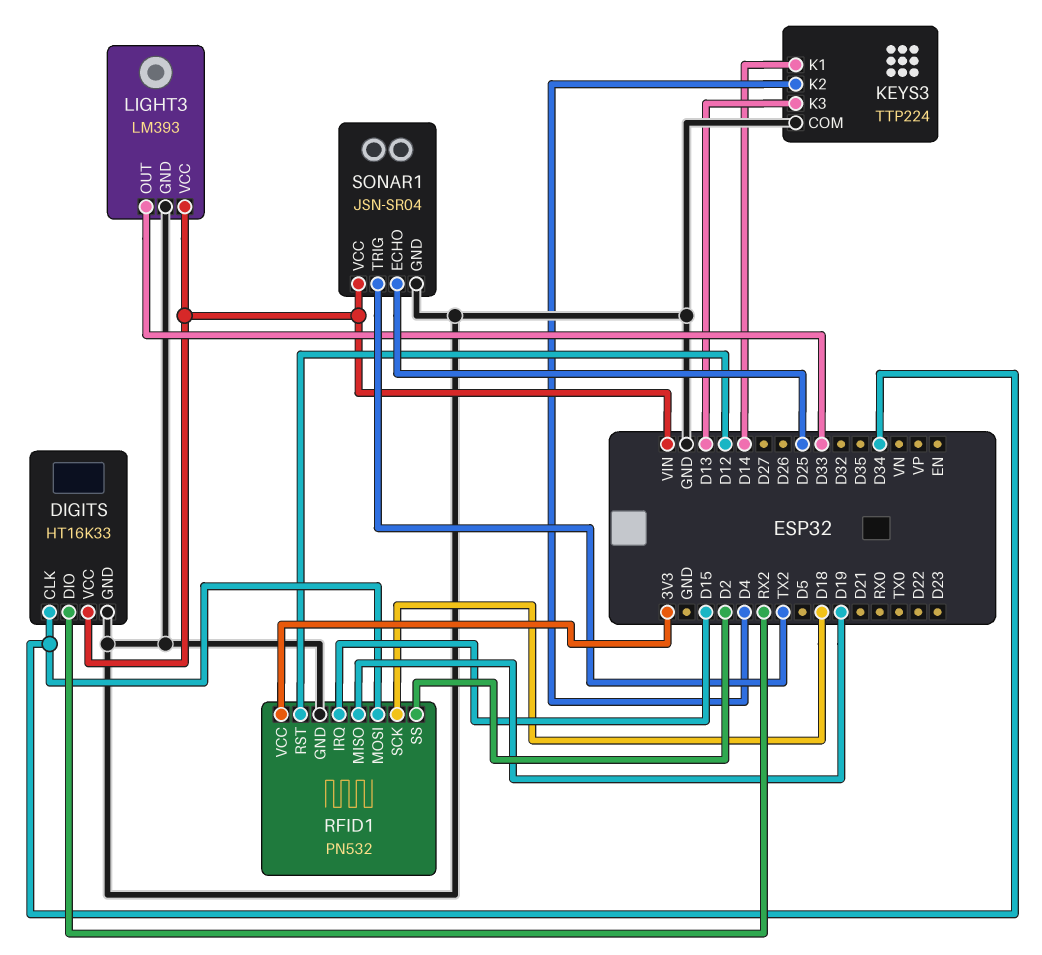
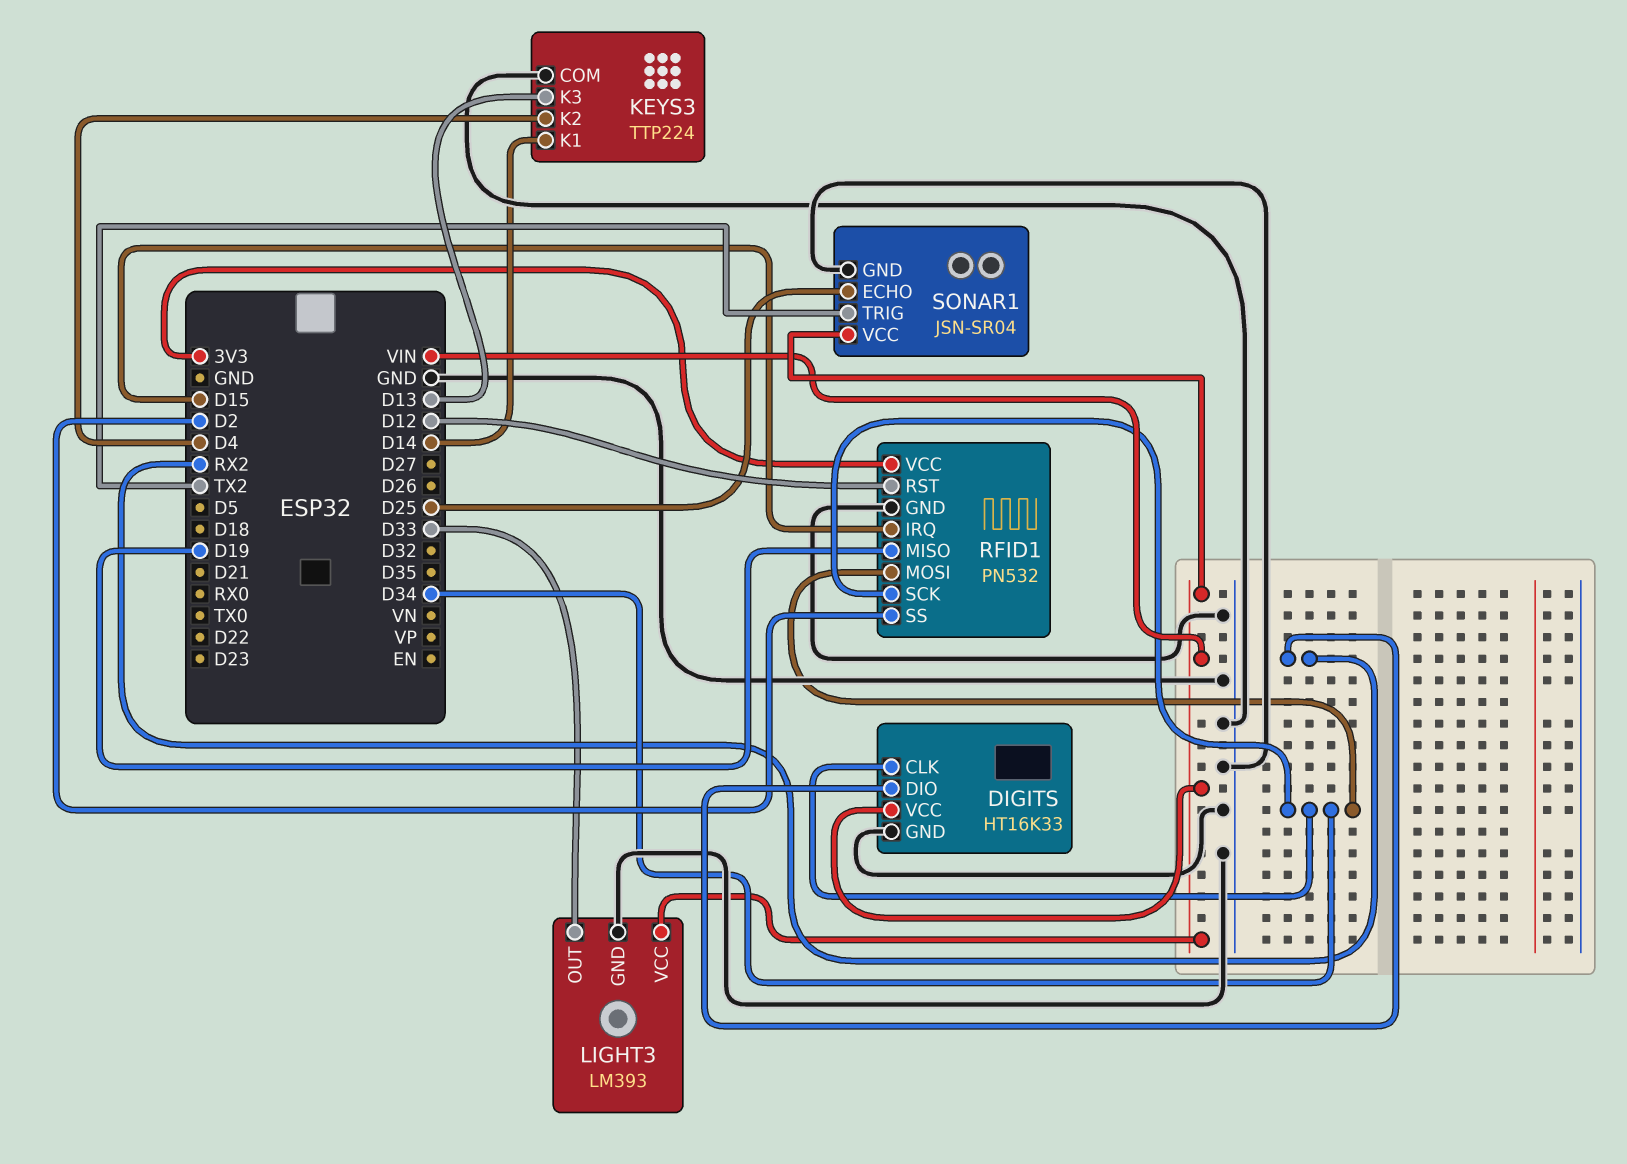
RFID1 pin SCK: D18 -> D34

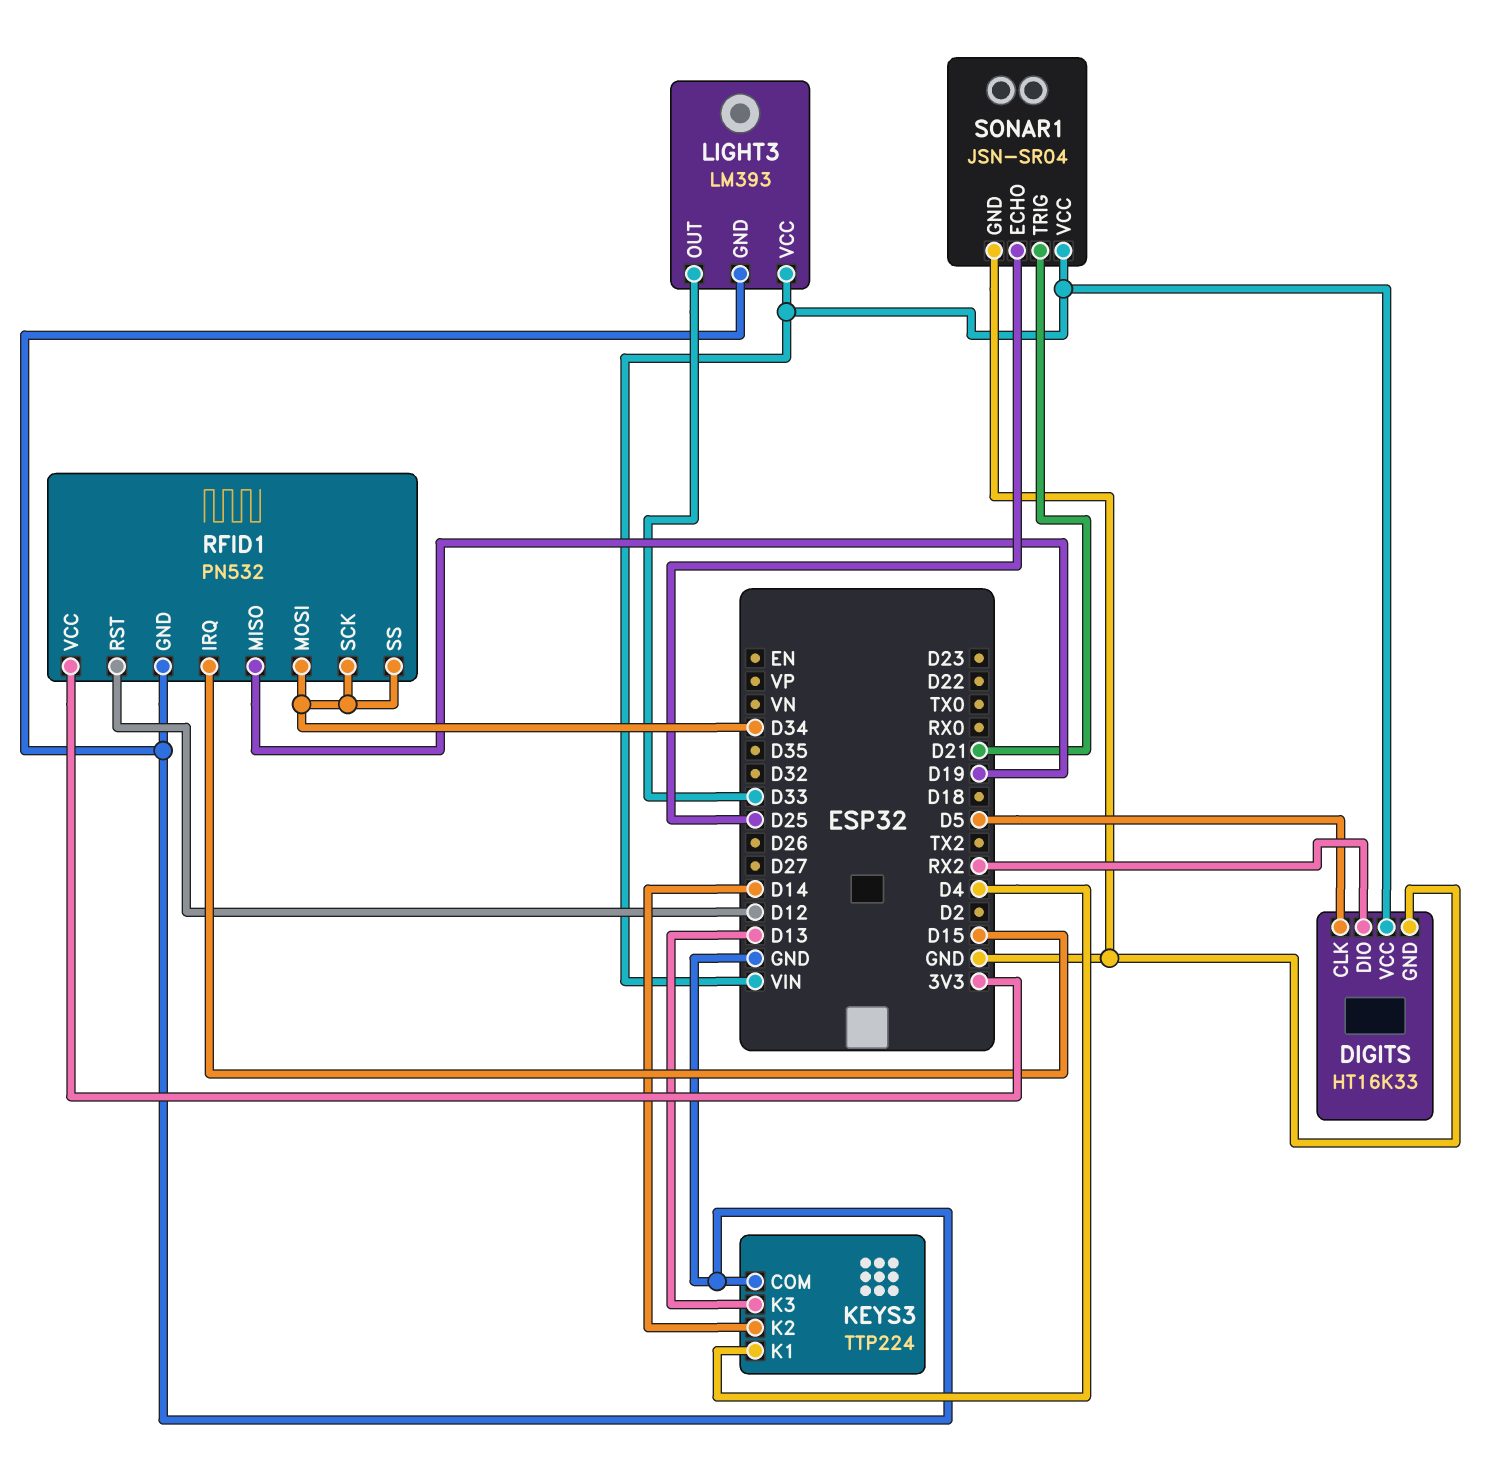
DIGITS pin CLK: D34 -> D5
KEYS3 pin K1: D14 -> D4
KEYS3 pin K2: D4 -> D14
RFID1 pin SS: D2 -> D34
SONAR1 pin TRIG: TX2 -> D21

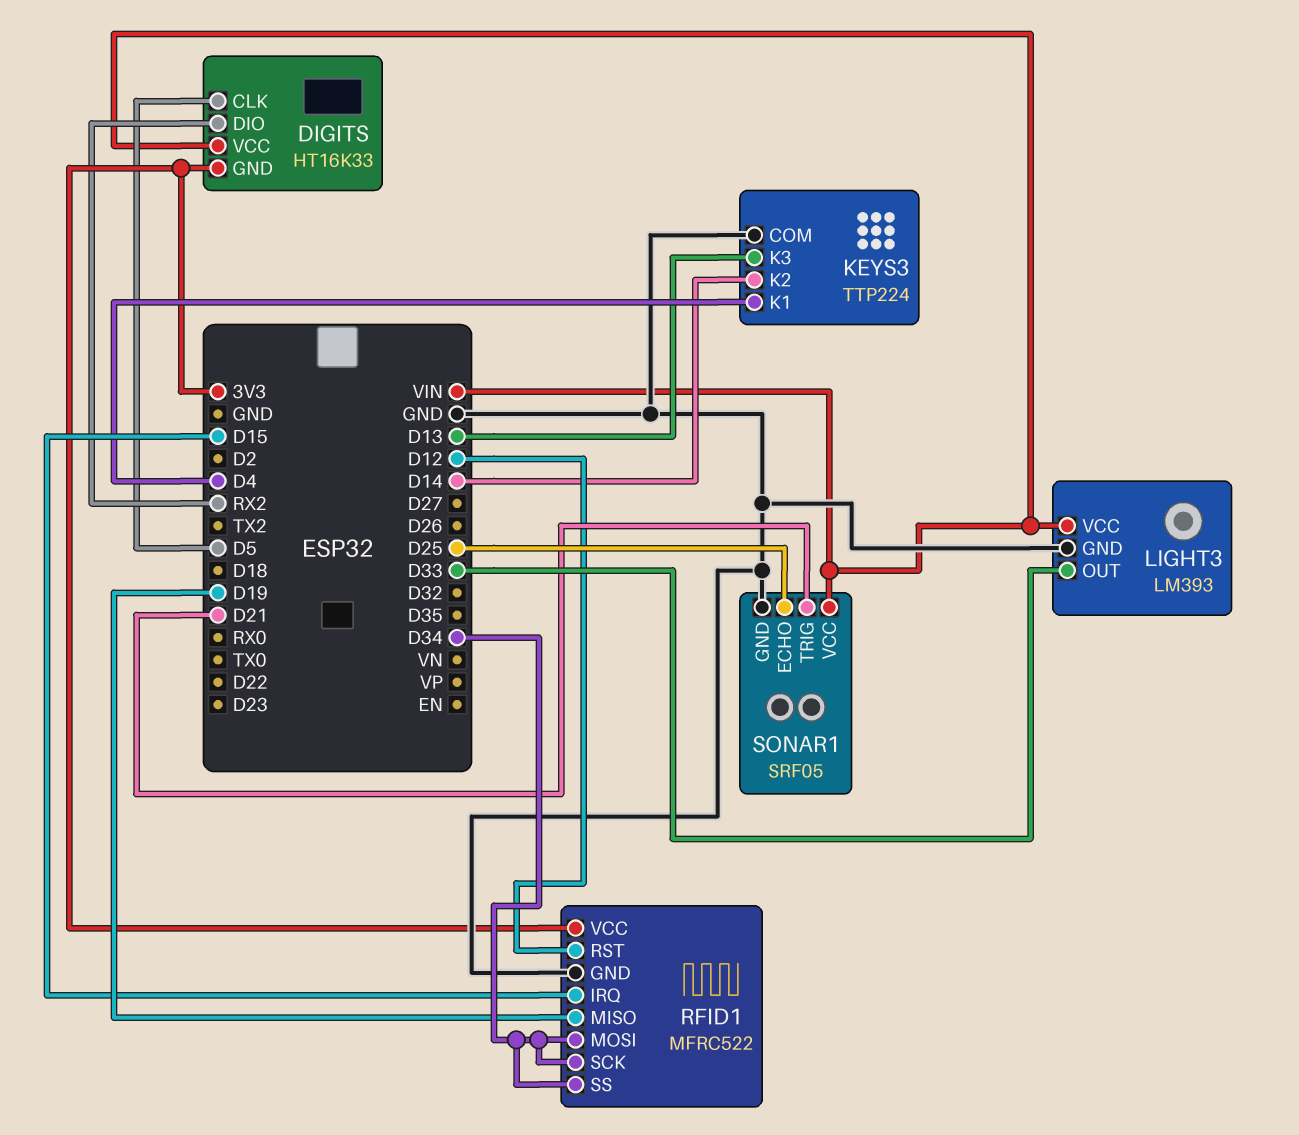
DIGITS pin GND: GND -> 3V3
RFID1: PN532 -> MFRC522
SONAR1: JSN-SR04 -> SRF05

